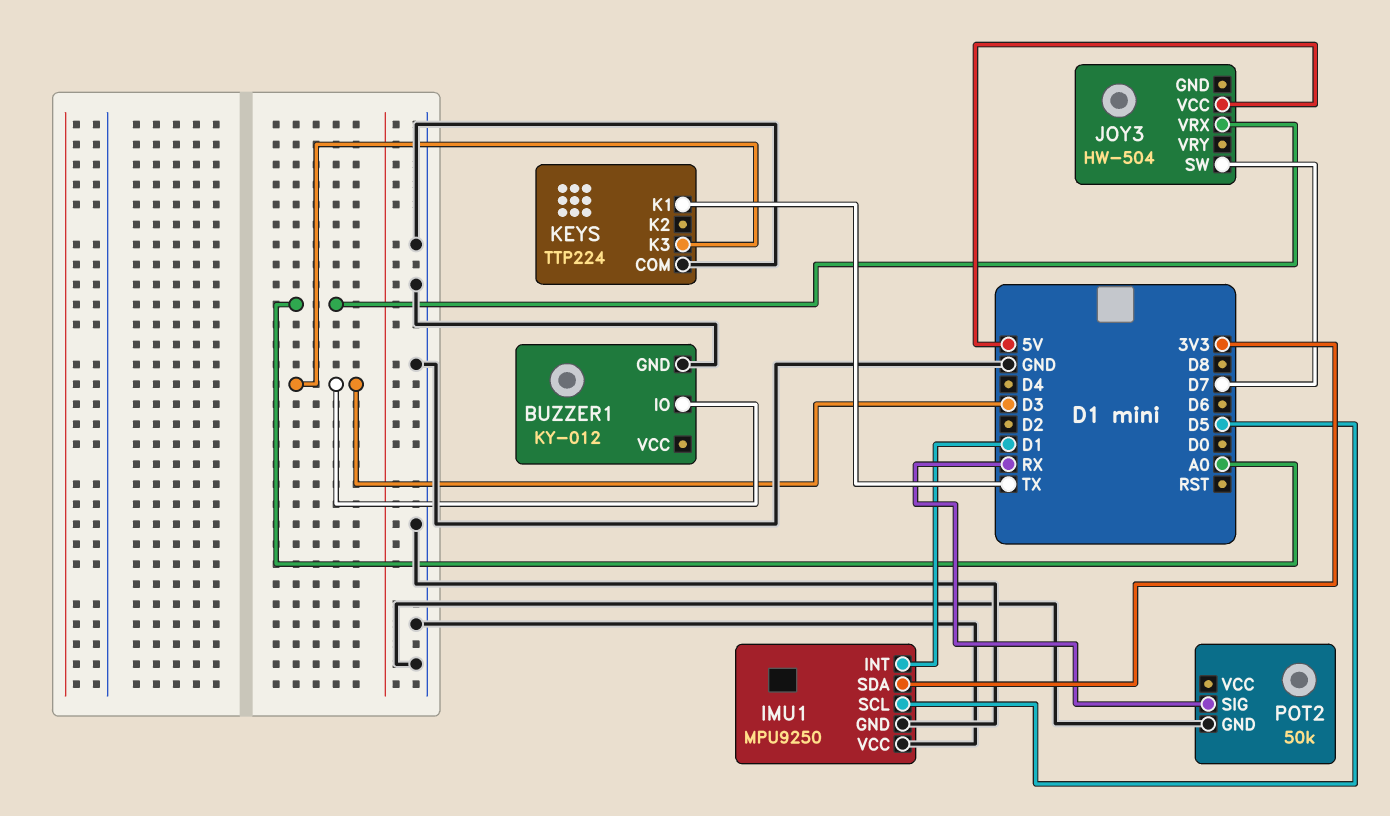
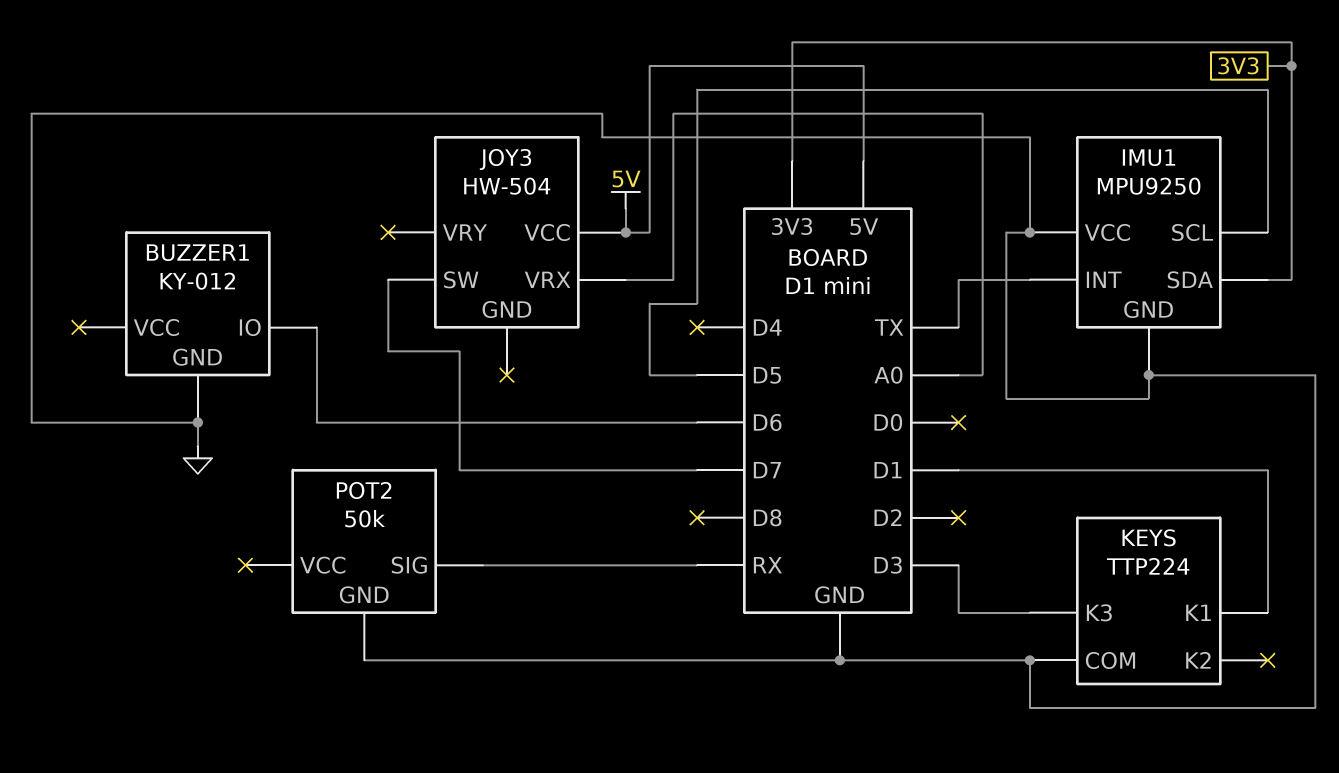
BUZZER1 pin IO: D3 -> D6
IMU1 pin INT: D1 -> TX
KEYS pin K1: TX -> D1

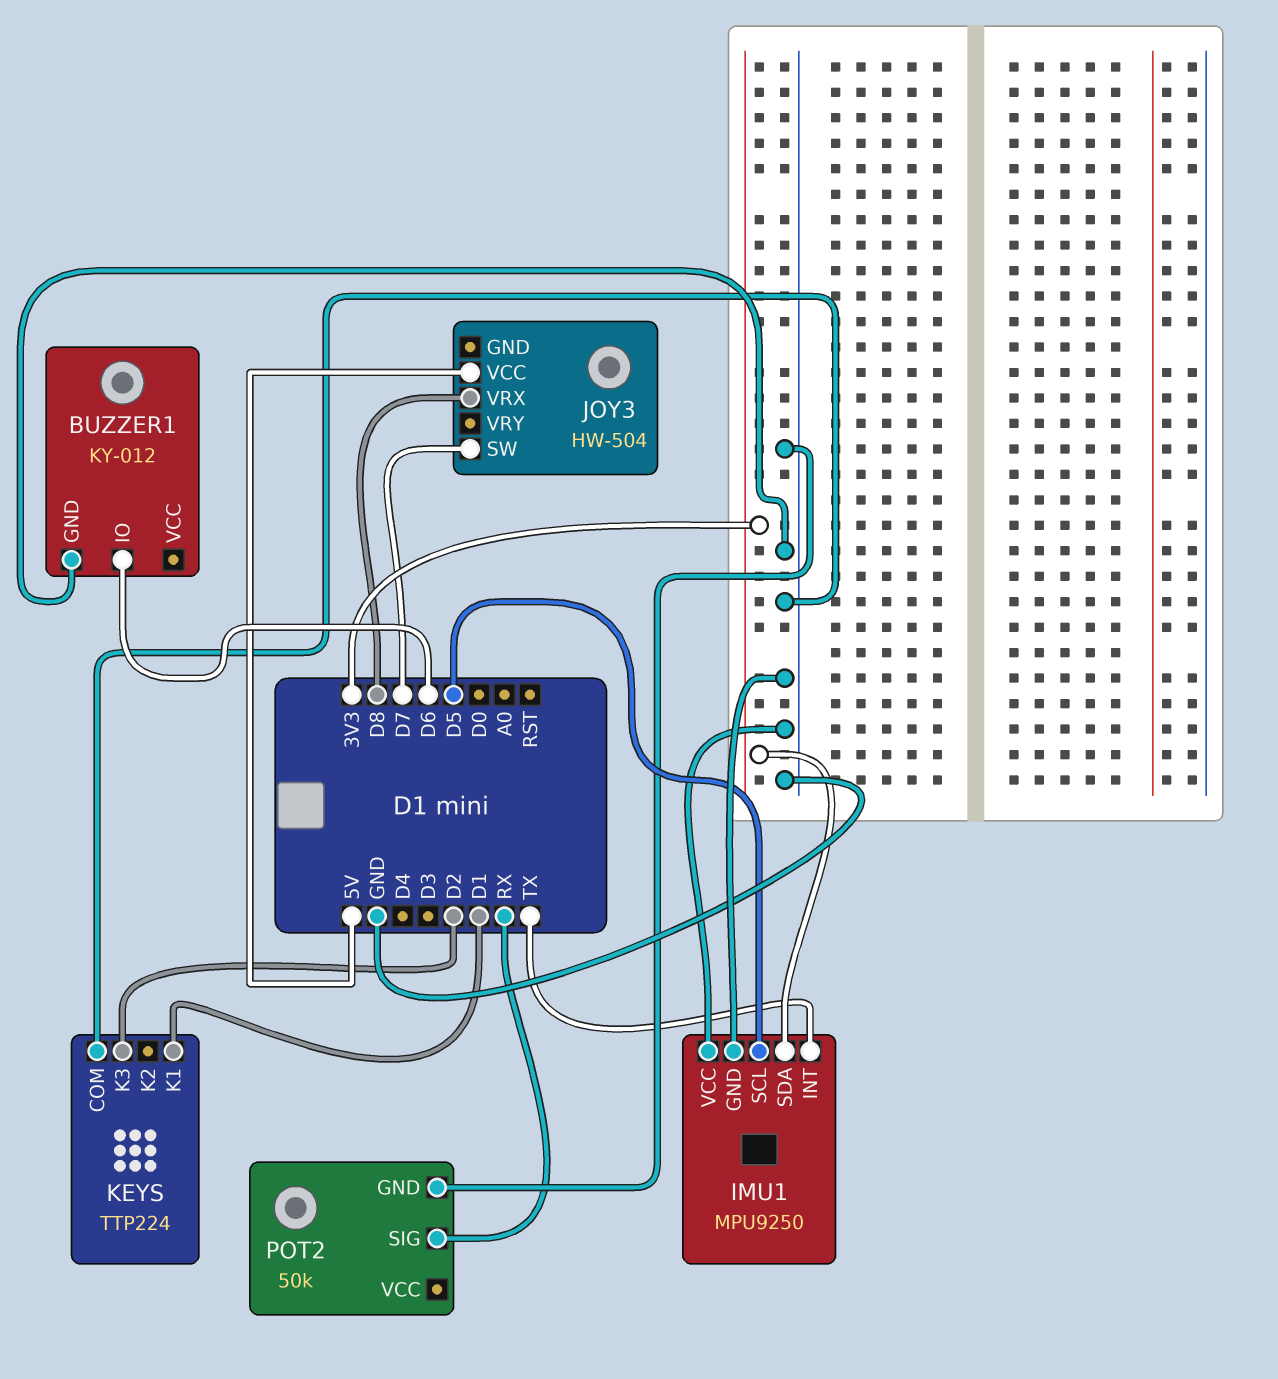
JOY3 pin VRX: A0 -> D8
KEYS pin K3: D3 -> D2

